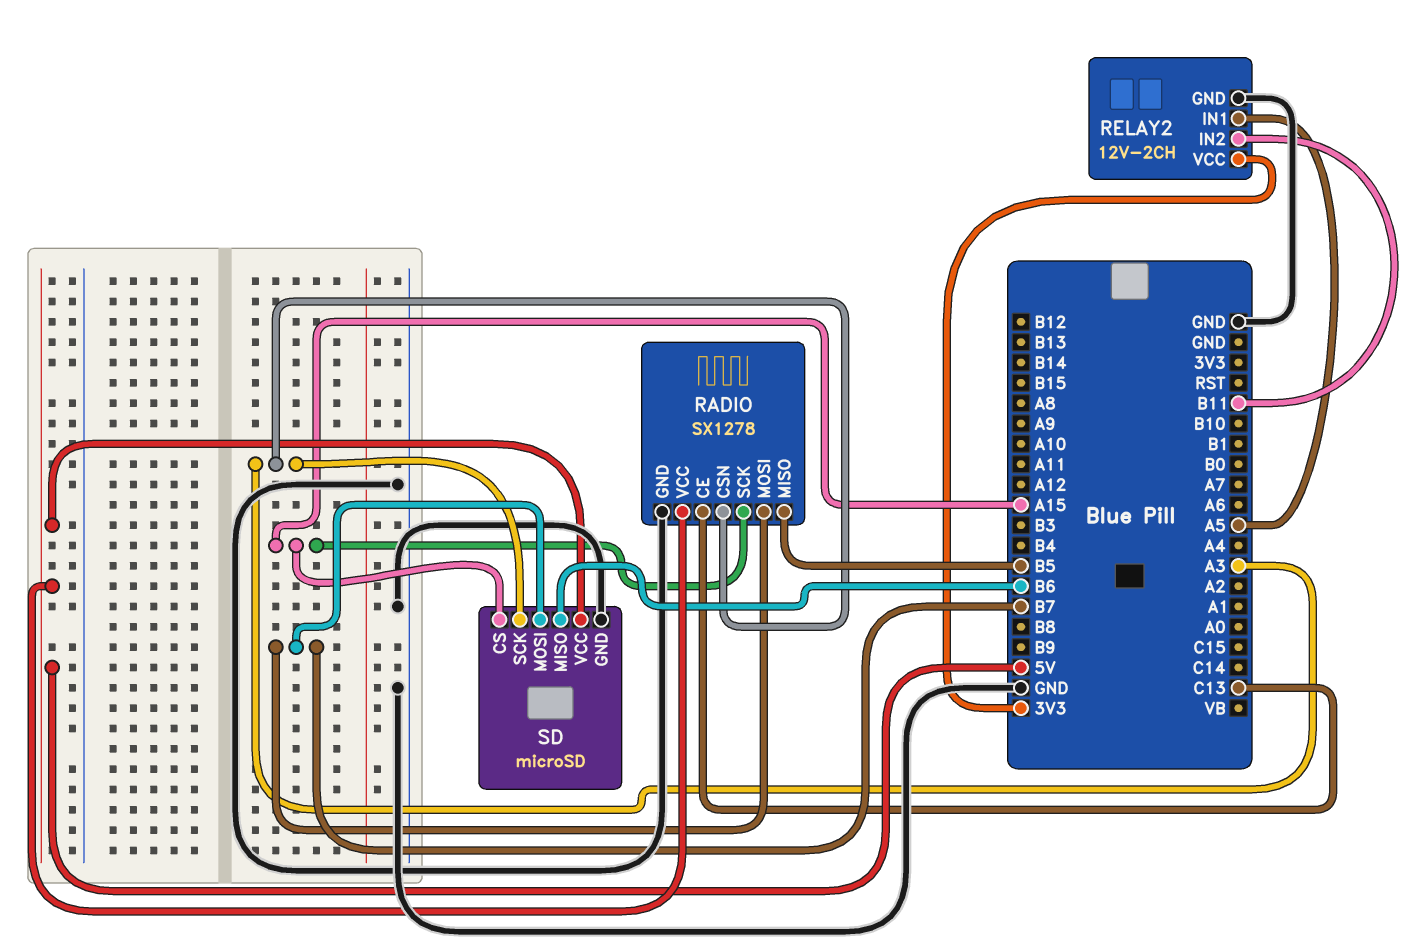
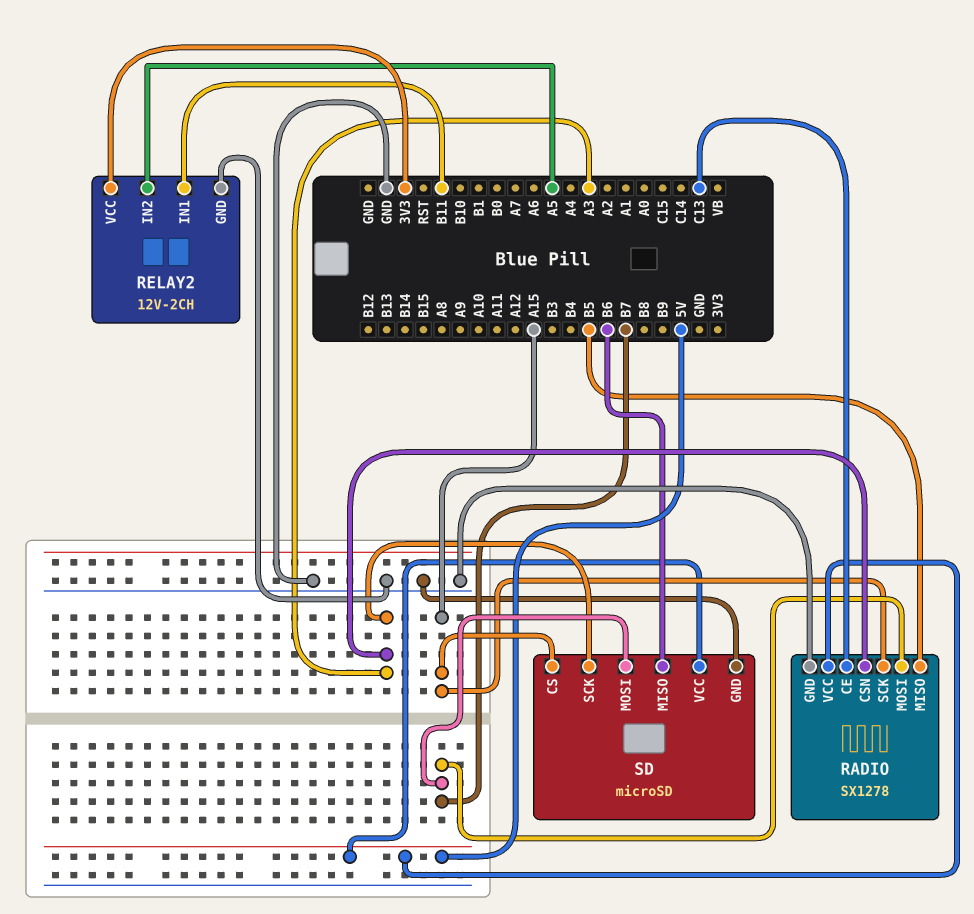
RELAY2 pin IN1: A5 -> B11
RELAY2 pin IN2: B11 -> A5

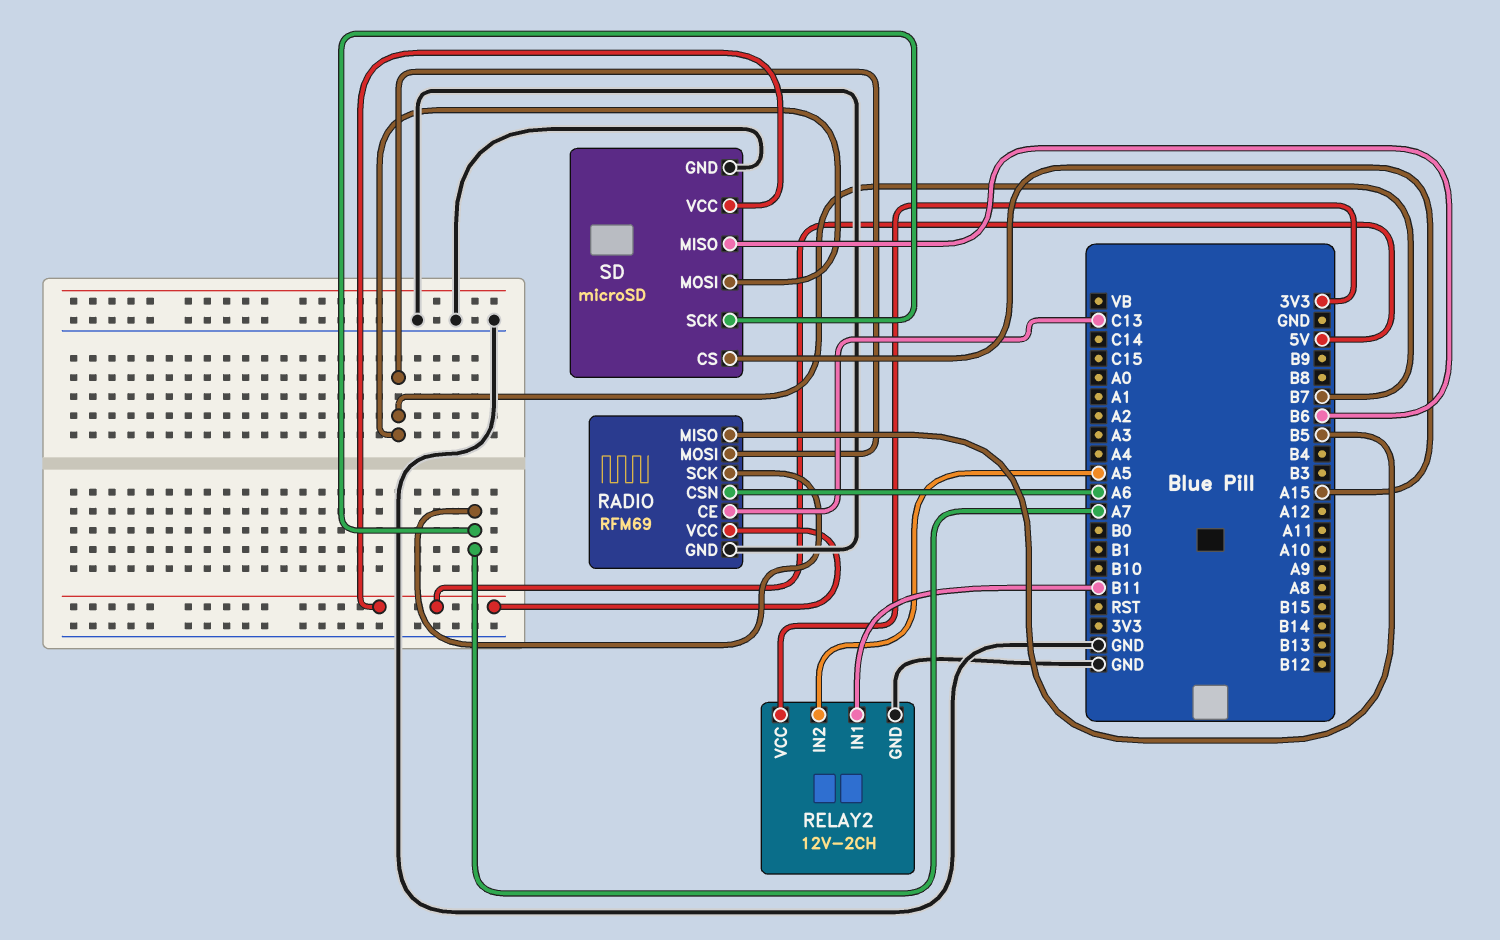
RADIO: SX1278 -> RFM69
RADIO pin CSN: A3 -> A6
RADIO pin SCK: A15 -> A7
SD pin SCK: A3 -> A7

